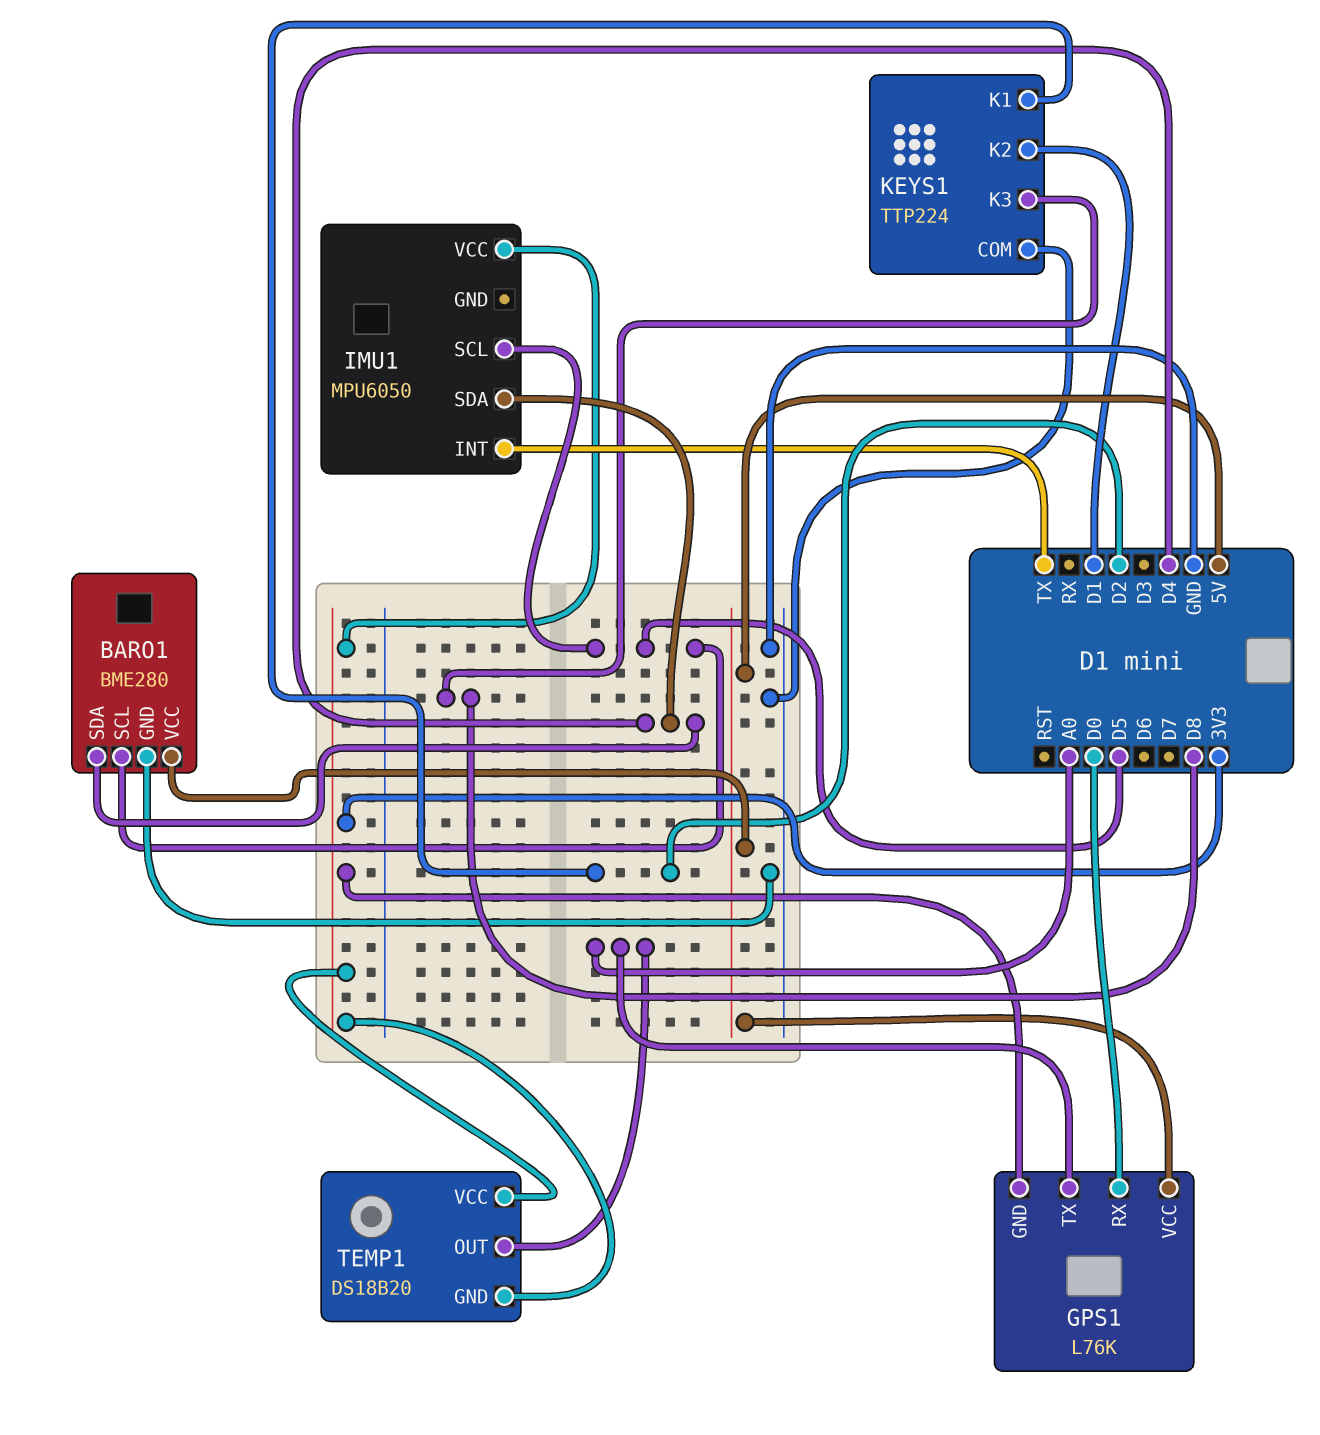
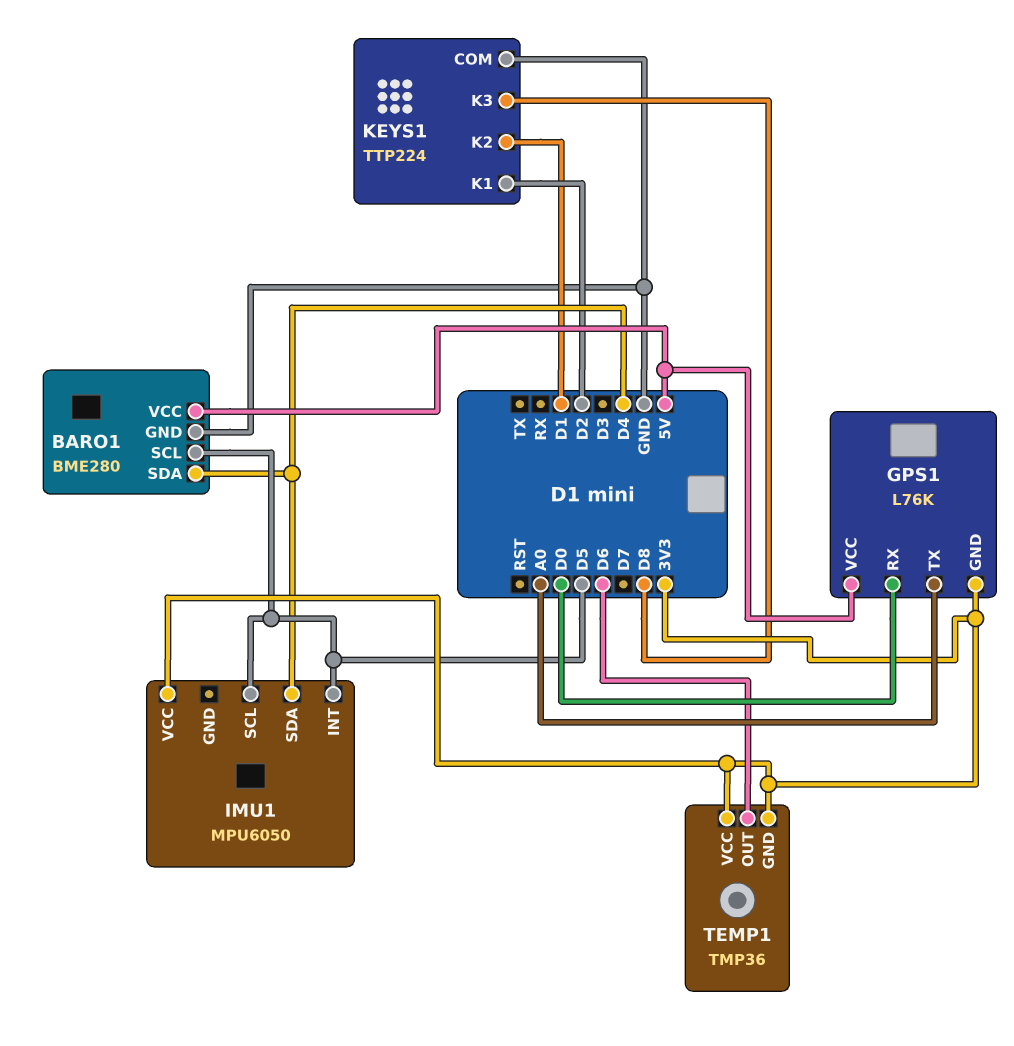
IMU1 pin INT: TX -> D5
TEMP1: DS18B20 -> TMP36
TEMP1 pin OUT: A0 -> D6

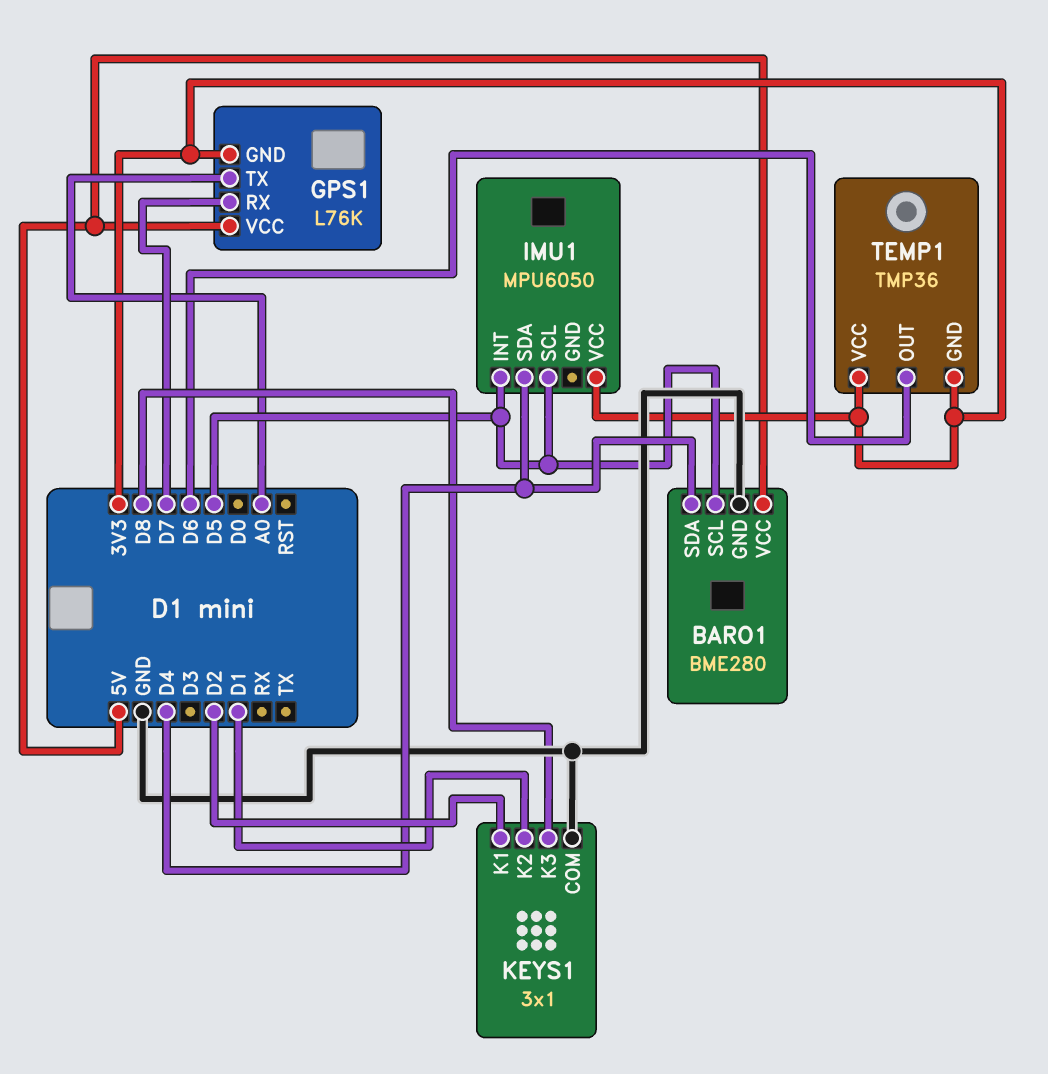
GPS1 pin RX: D0 -> D7
KEYS1: TTP224 -> 3x1

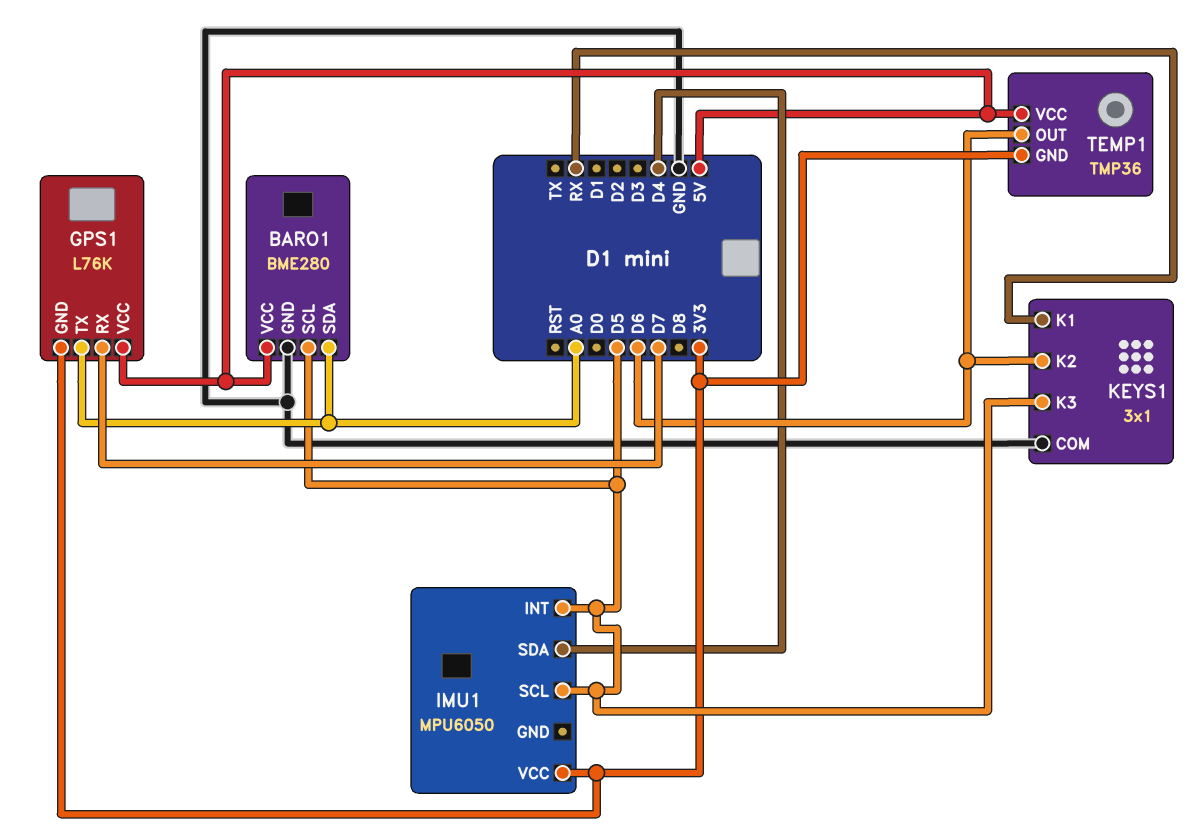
BARO1 pin SDA: D4 -> A0
KEYS1 pin K1: D2 -> RX
KEYS1 pin K2: D1 -> D6
KEYS1 pin K3: D8 -> D5
TEMP1 pin VCC: 3V3 -> 5V

